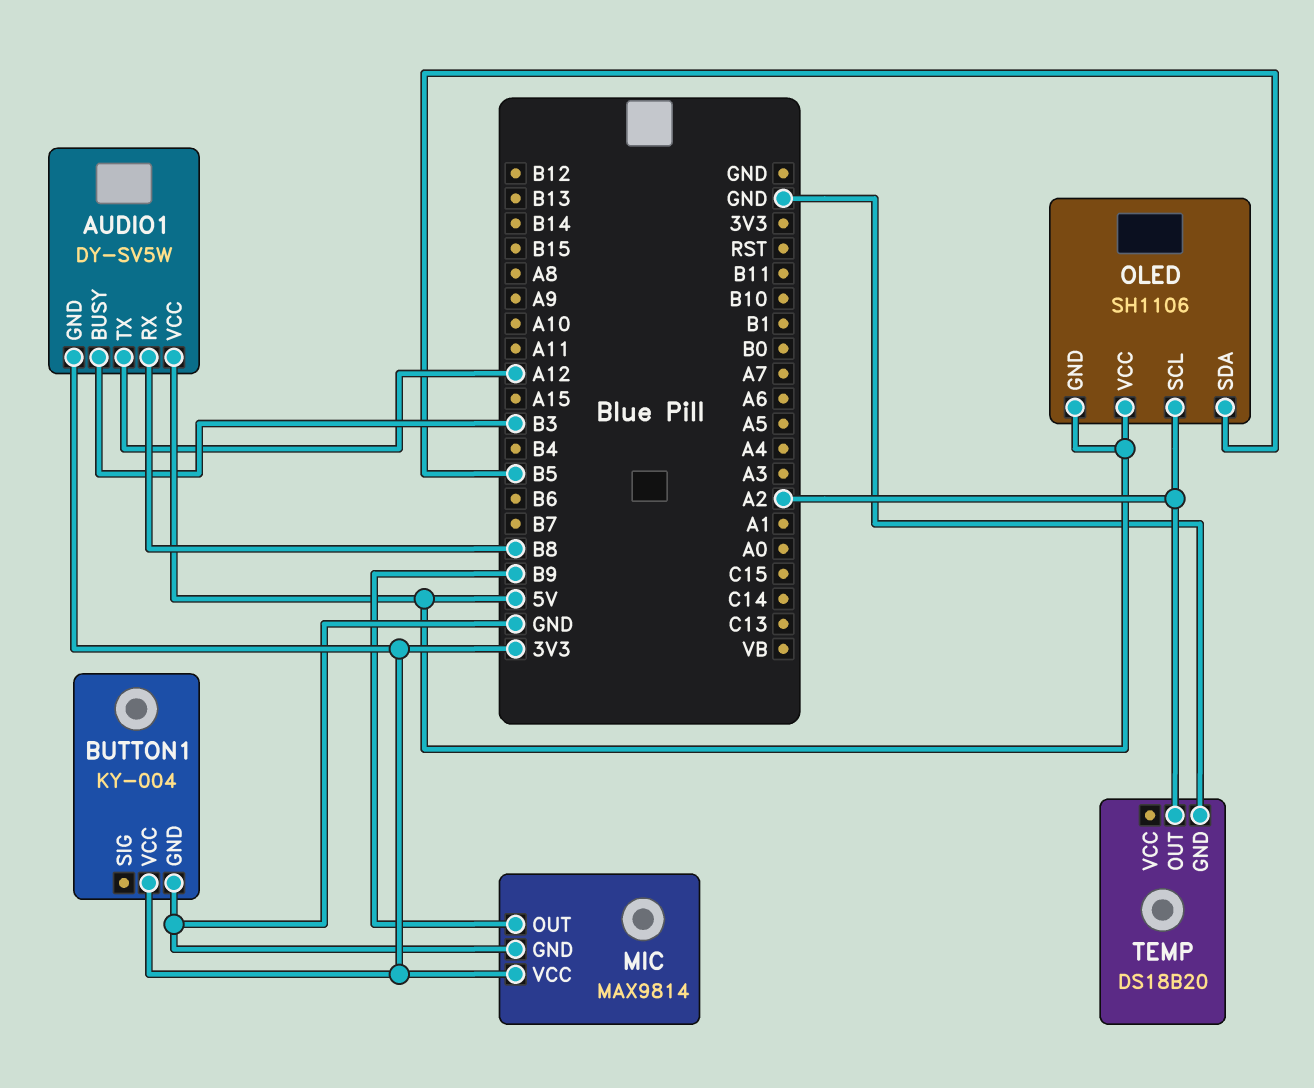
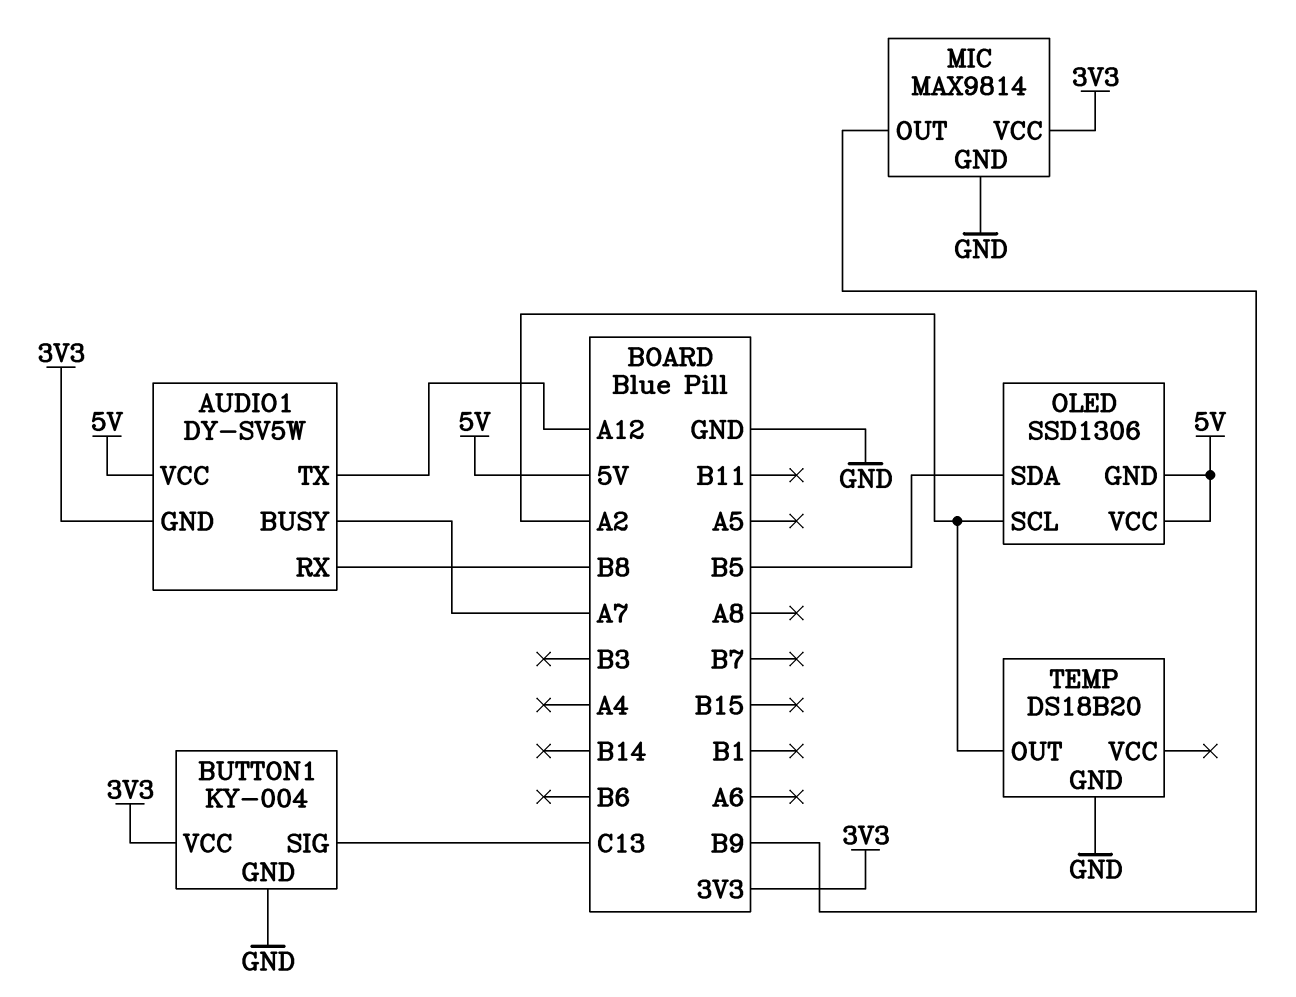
AUDIO1 pin BUSY: B3 -> A7
BUTTON1 pin SIG: none -> C13
OLED: SH1106 -> SSD1306

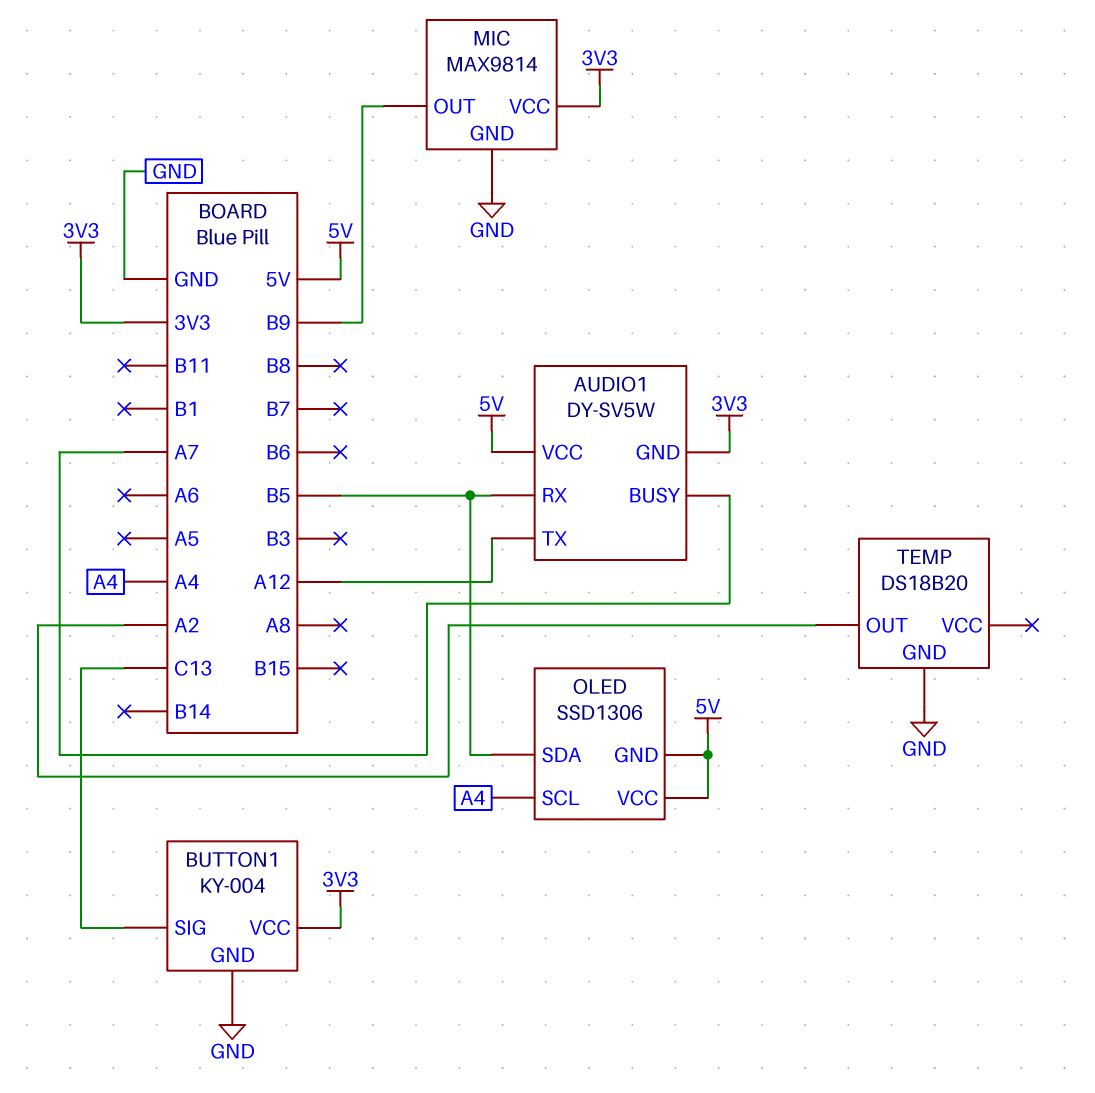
AUDIO1 pin RX: B8 -> B5
OLED pin SCL: A2 -> A4

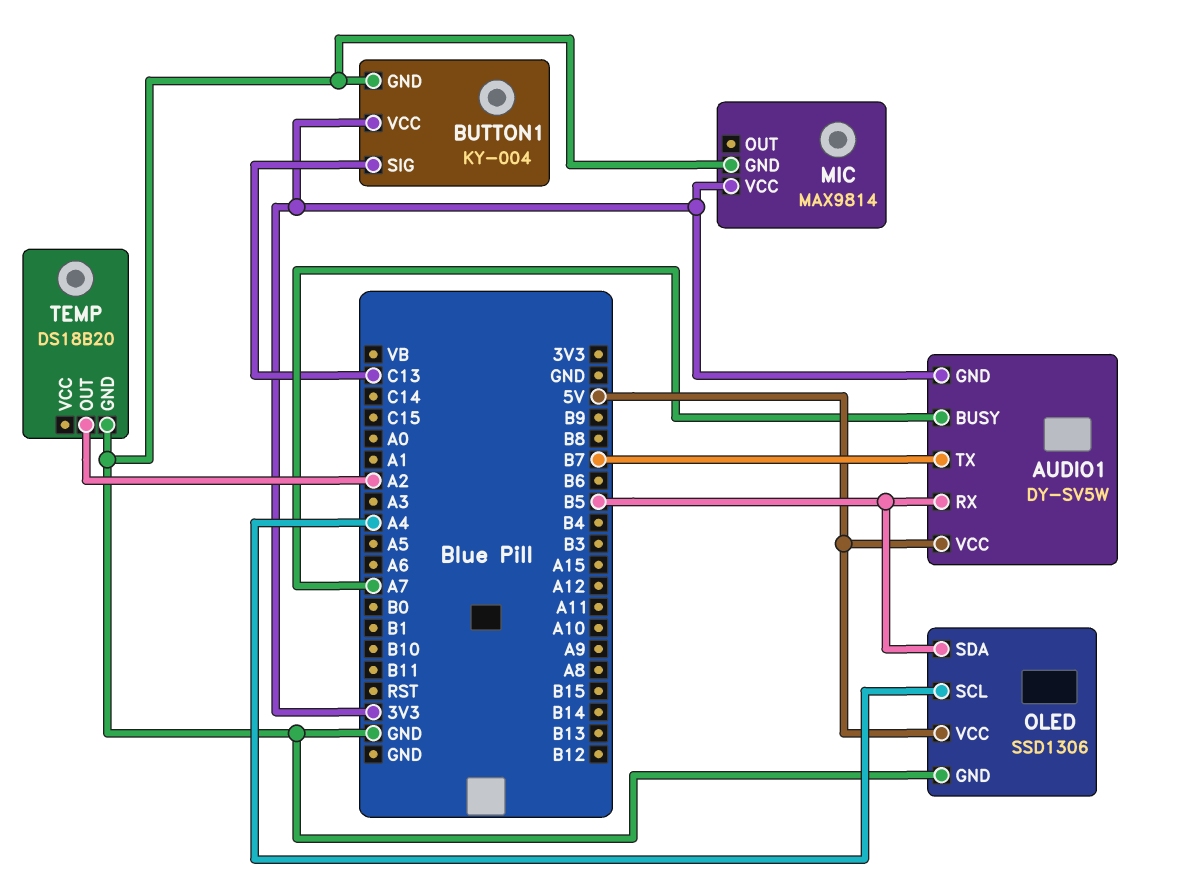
AUDIO1 pin TX: A12 -> B7
MIC pin OUT: B9 -> none
OLED pin GND: 5V -> GND

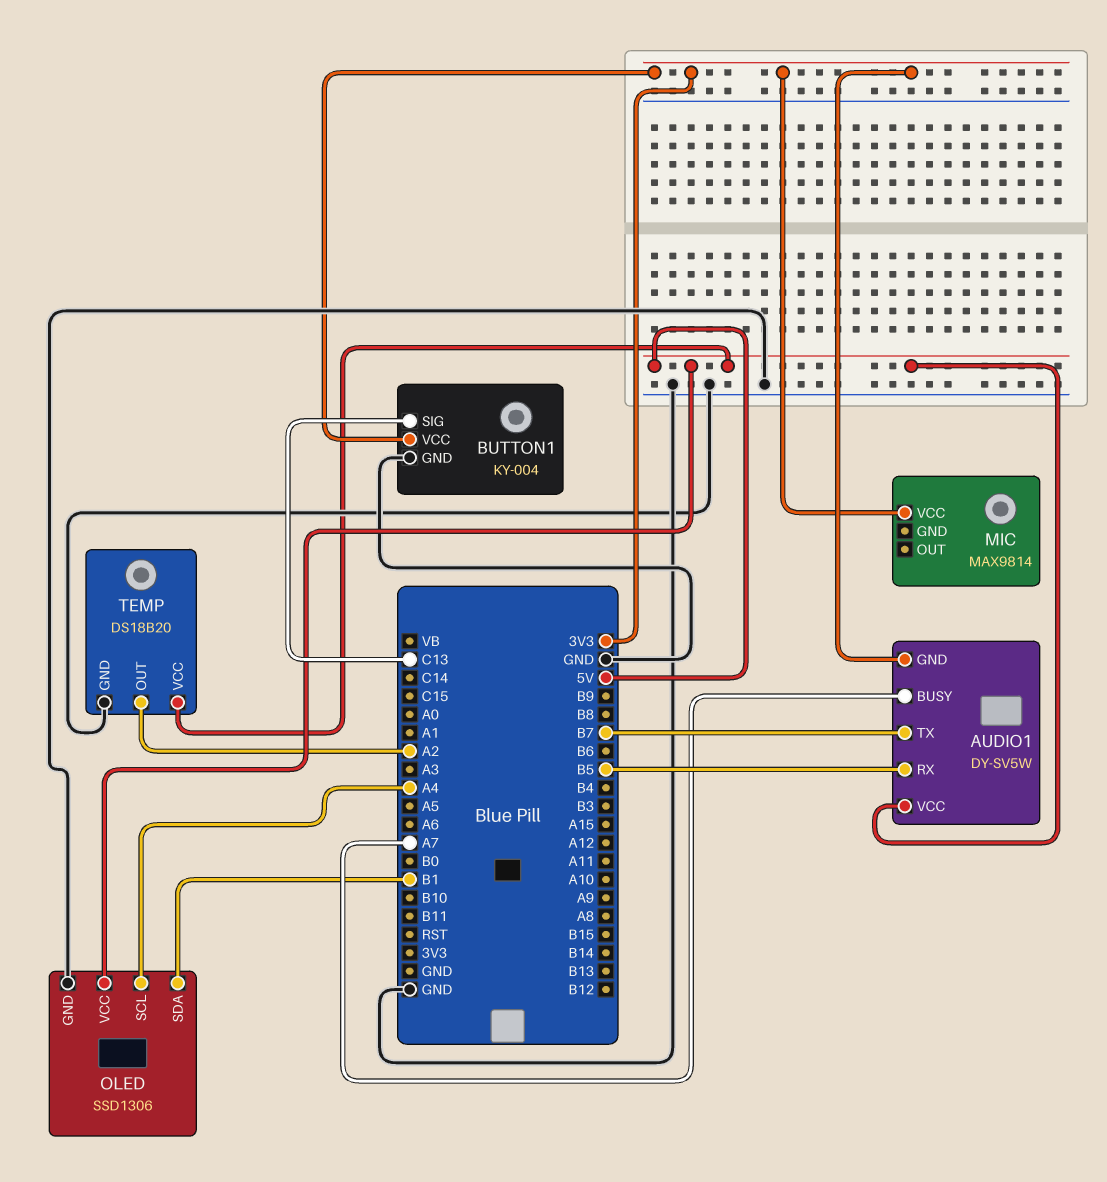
MIC pin GND: GND -> none
OLED pin SDA: B5 -> B1
TEMP pin VCC: none -> 5V

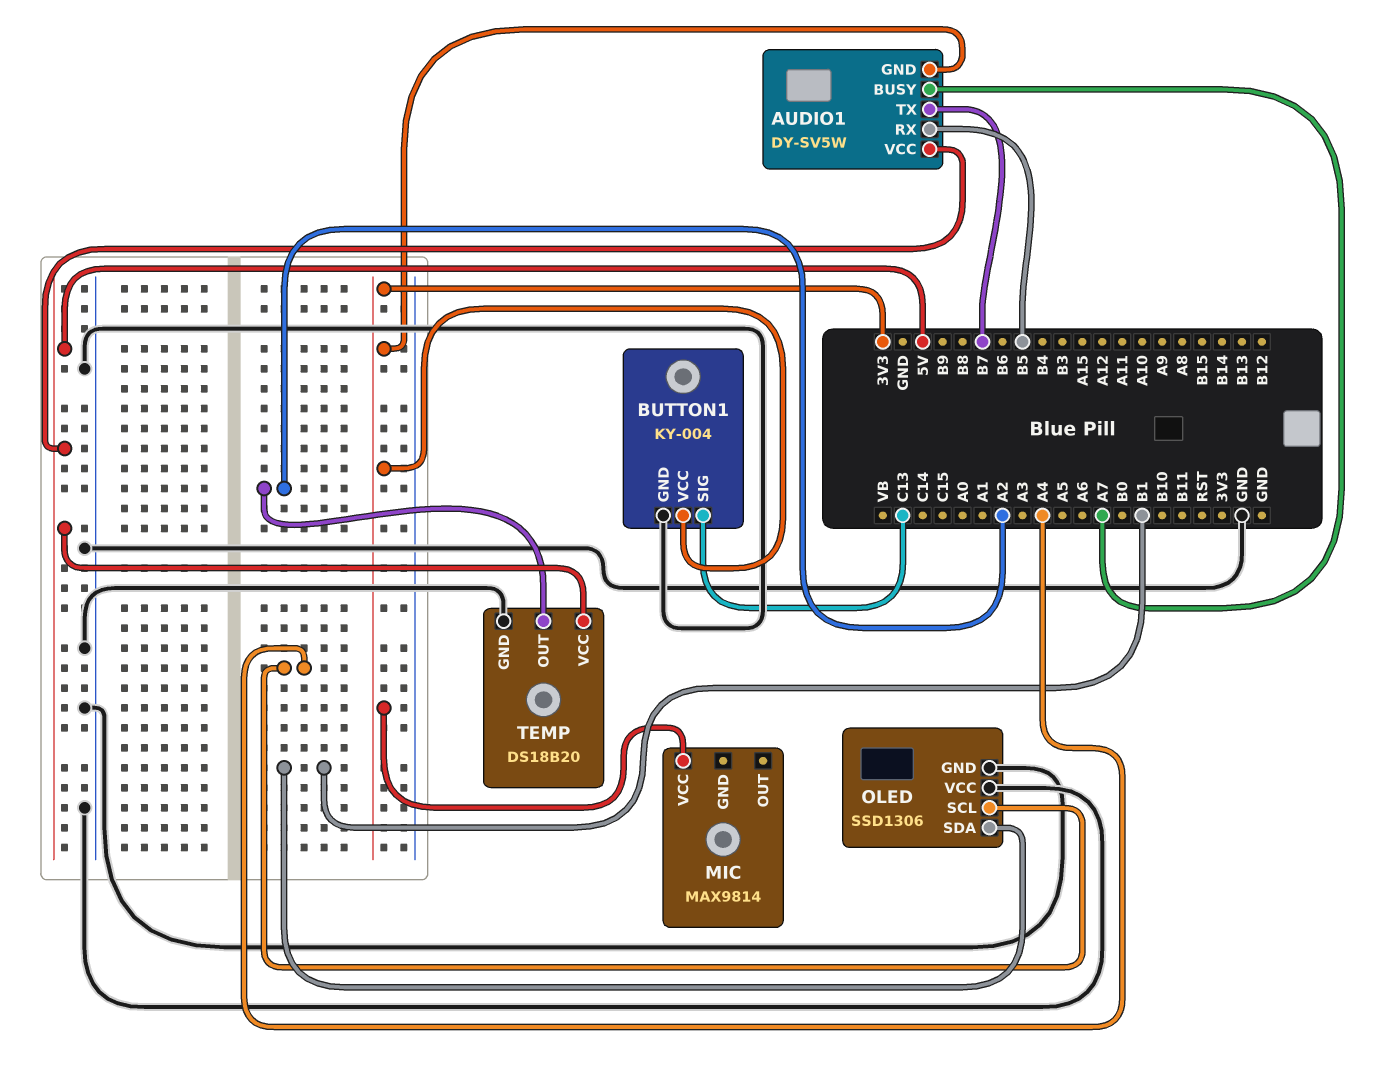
OLED pin VCC: 5V -> GND

